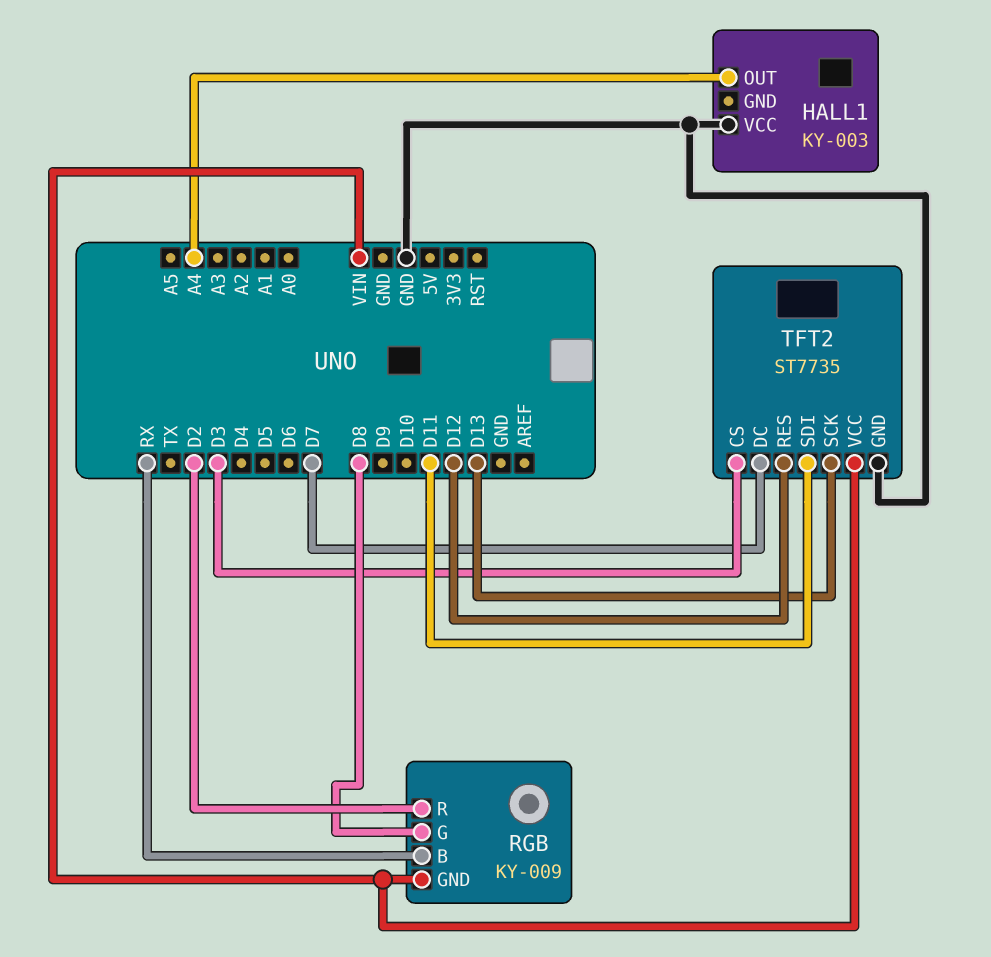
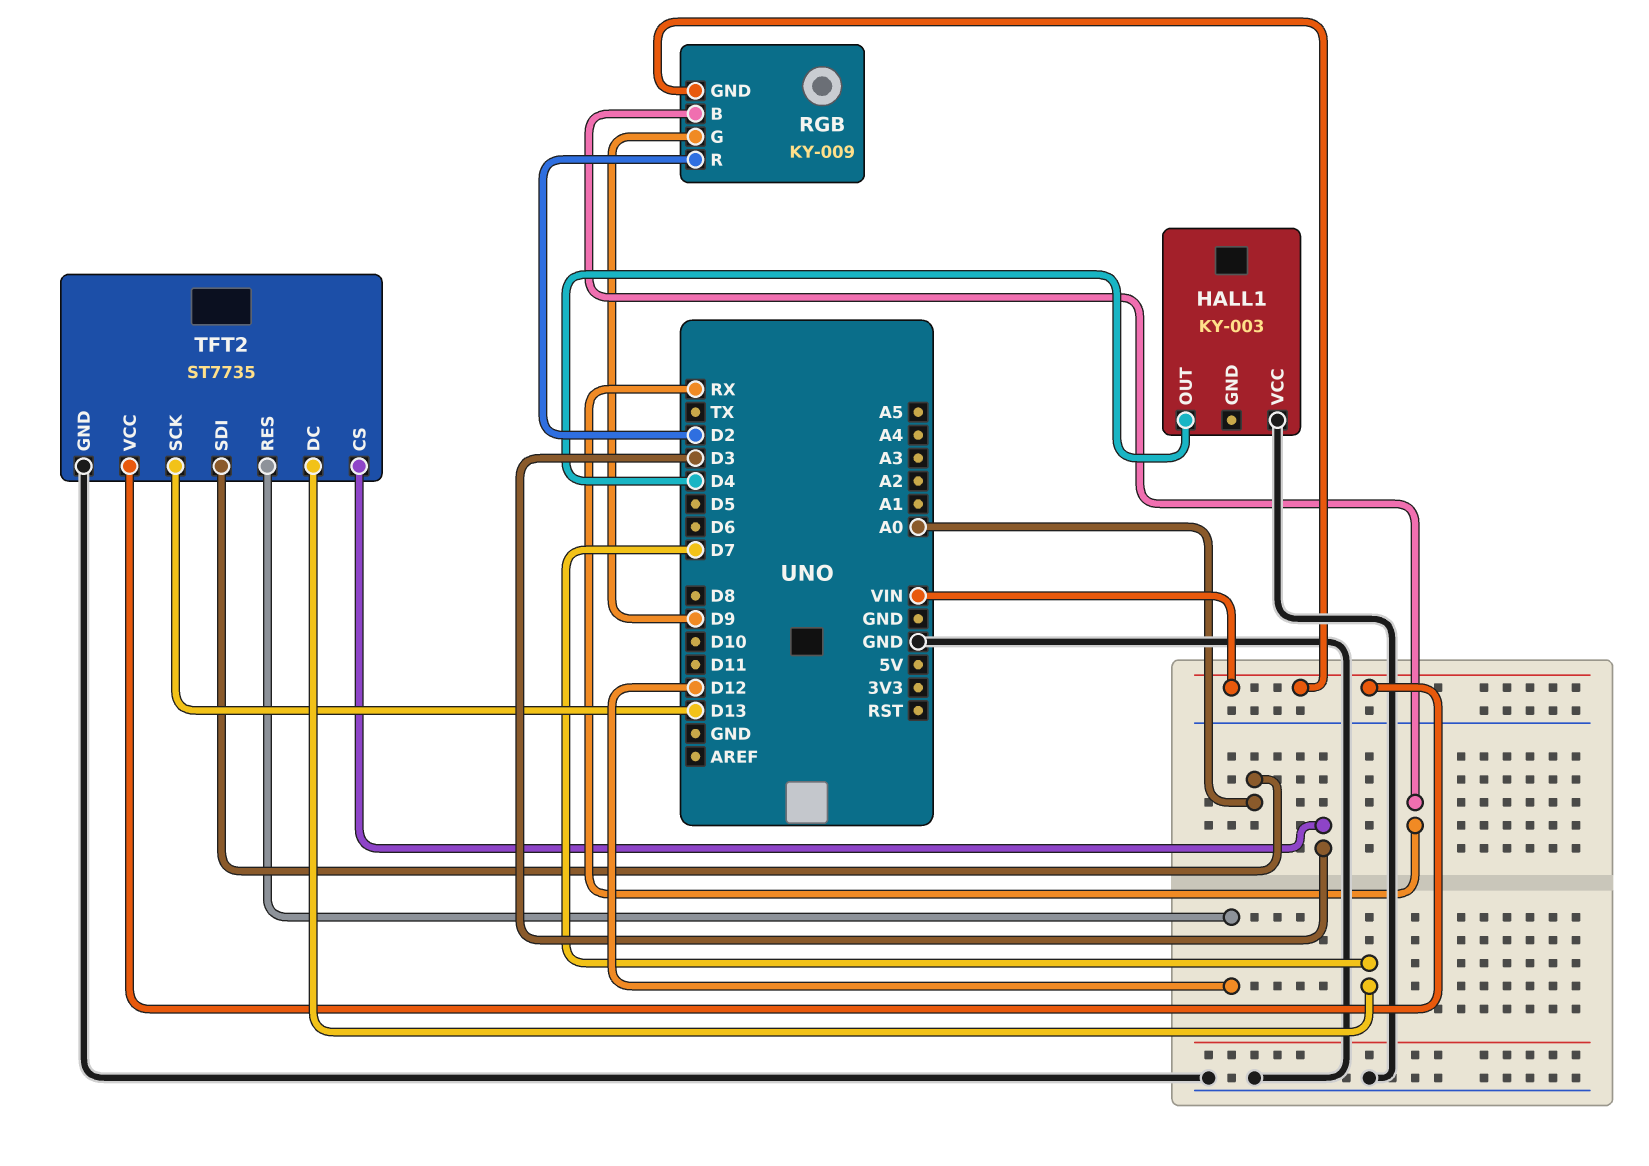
HALL1 pin OUT: A4 -> D4
RGB pin G: D8 -> D9
TFT2 pin SDI: D11 -> A0

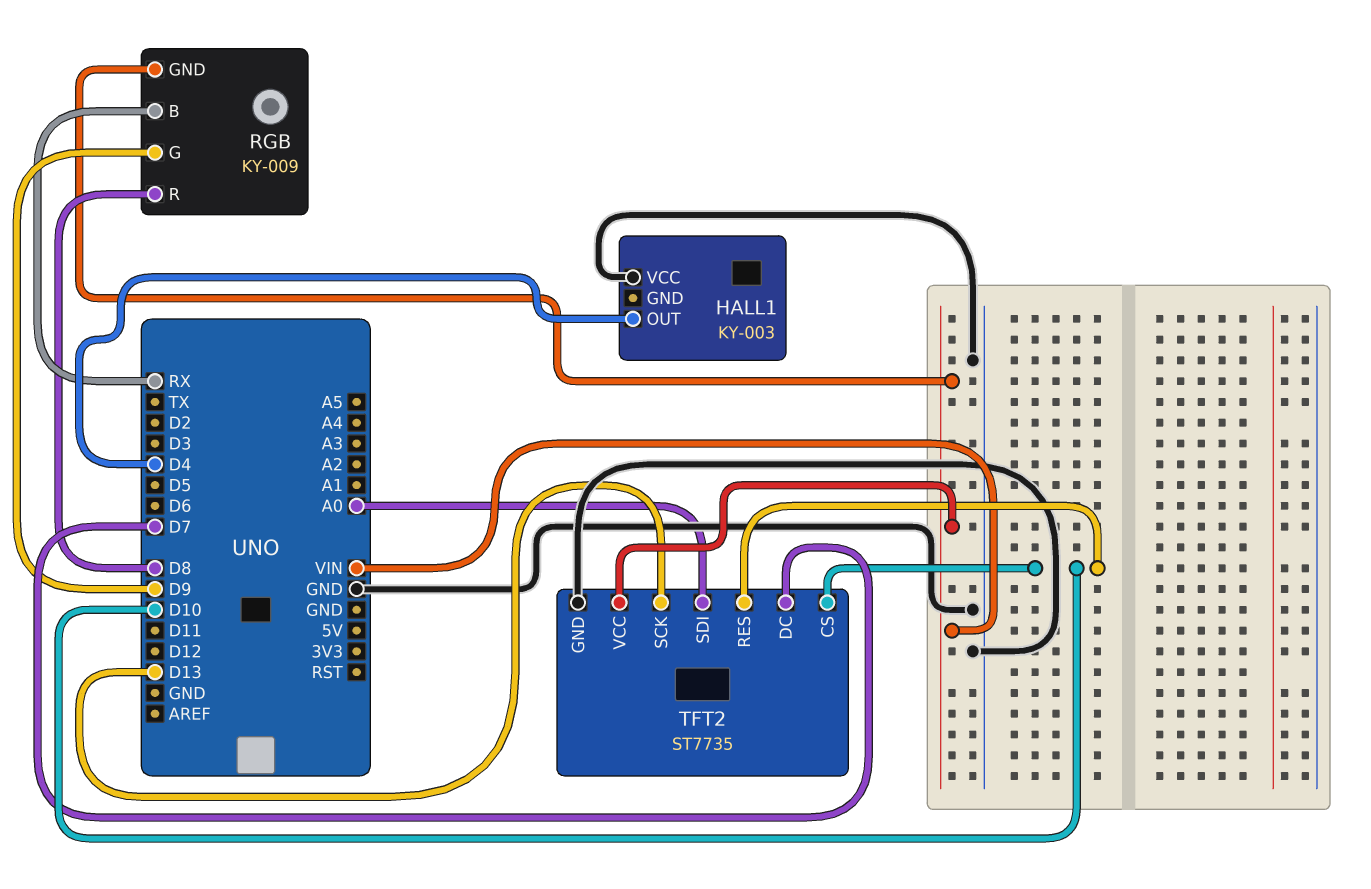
RGB pin R: D2 -> D8
TFT2 pin CS: D3 -> D10
TFT2 pin RES: D12 -> D10

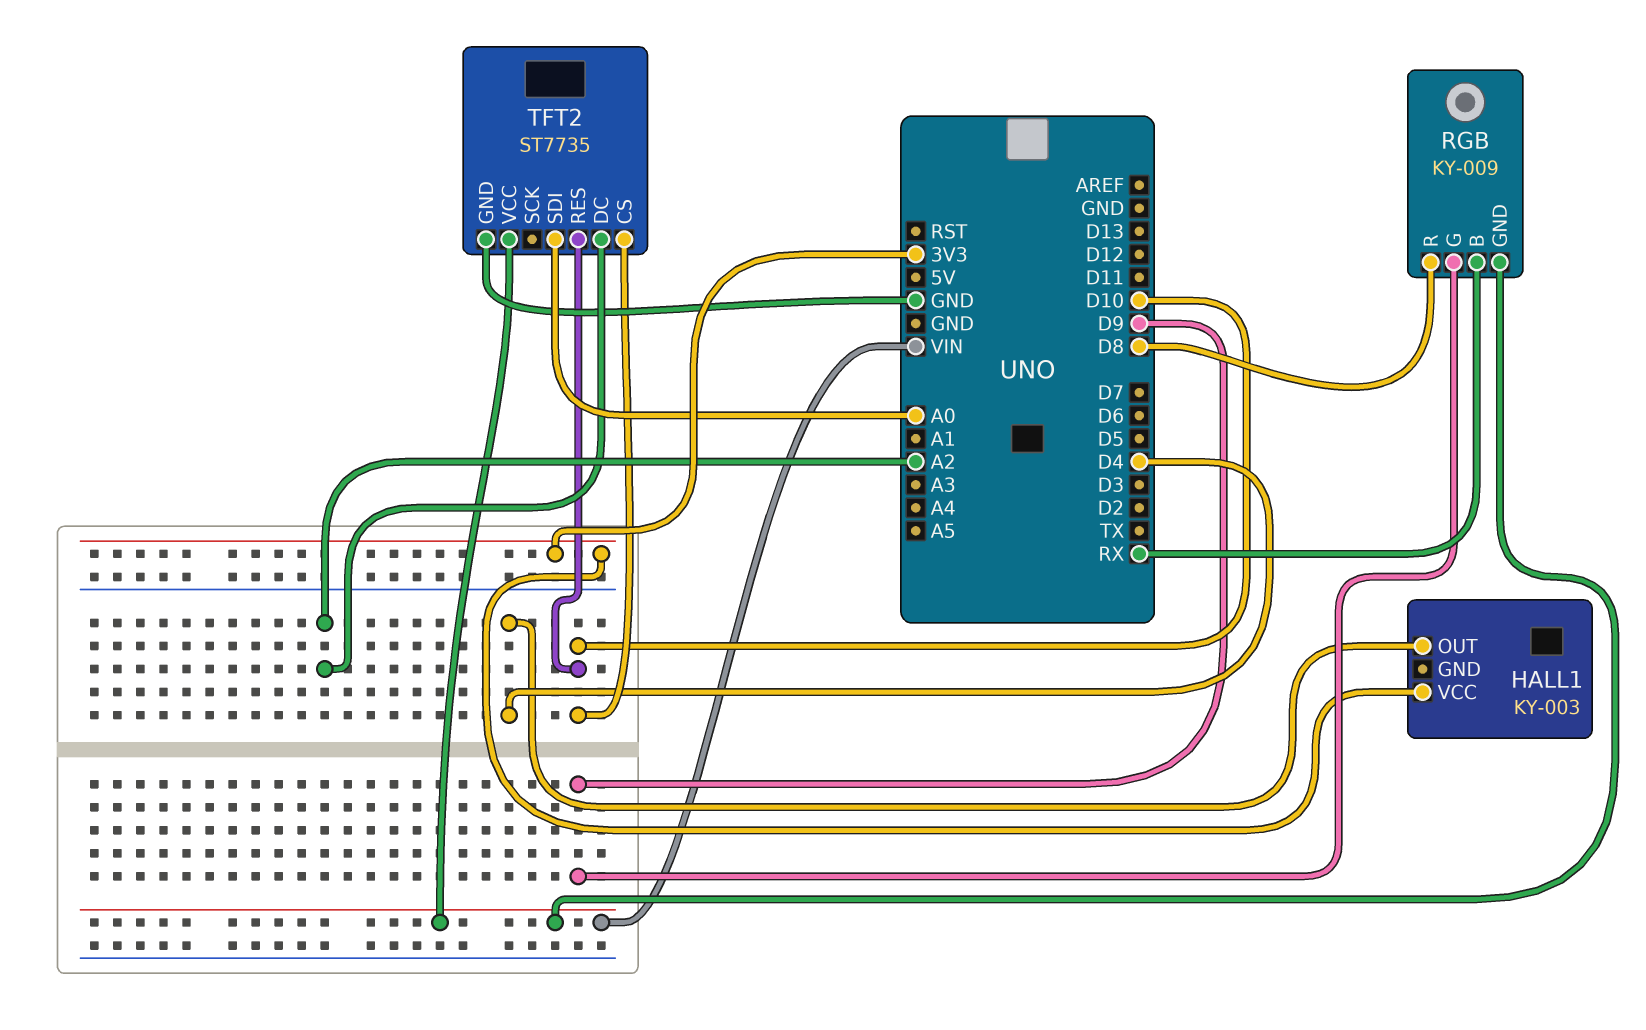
HALL1 pin VCC: GND -> 3V3
TFT2 pin DC: D7 -> A2
TFT2 pin SCK: D13 -> none

